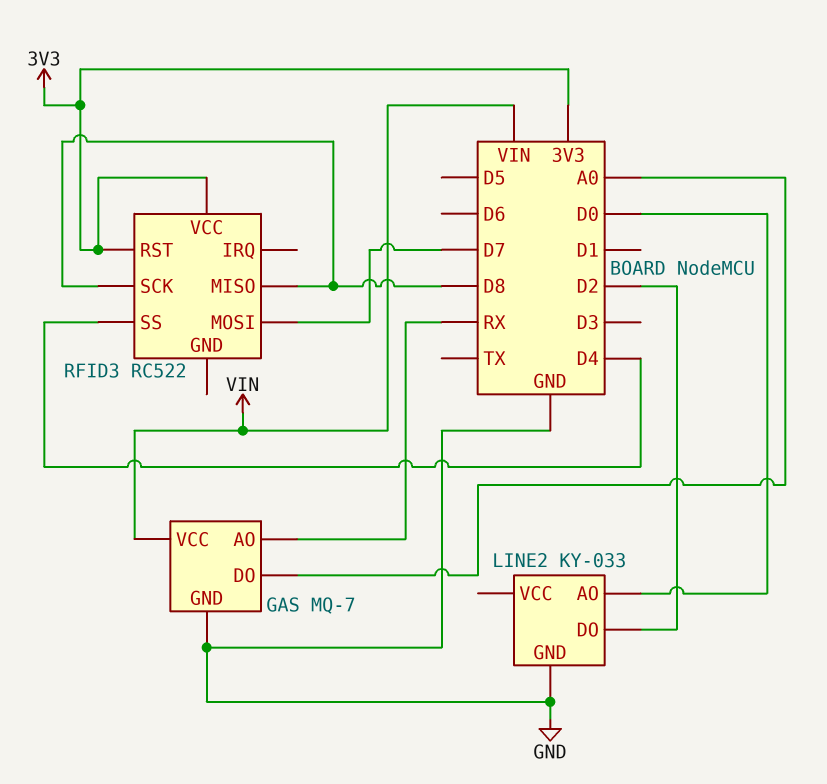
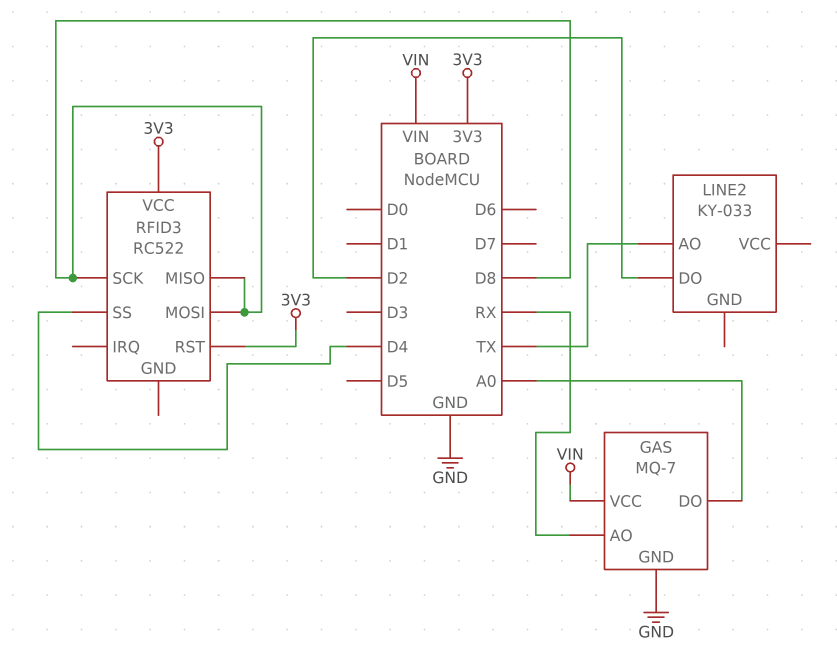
LINE2 pin AO: D0 -> TX
LINE2 pin GND: GND -> none
RFID3 pin MOSI: D7 -> D8

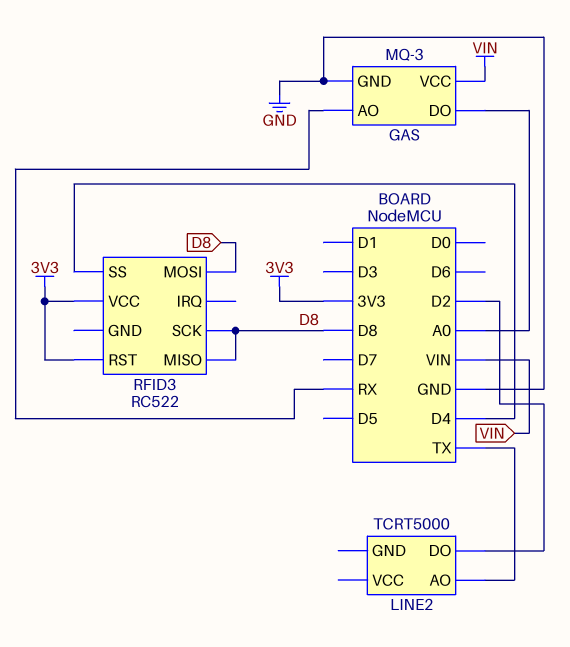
GAS: MQ-7 -> MQ-3
LINE2: KY-033 -> TCRT5000

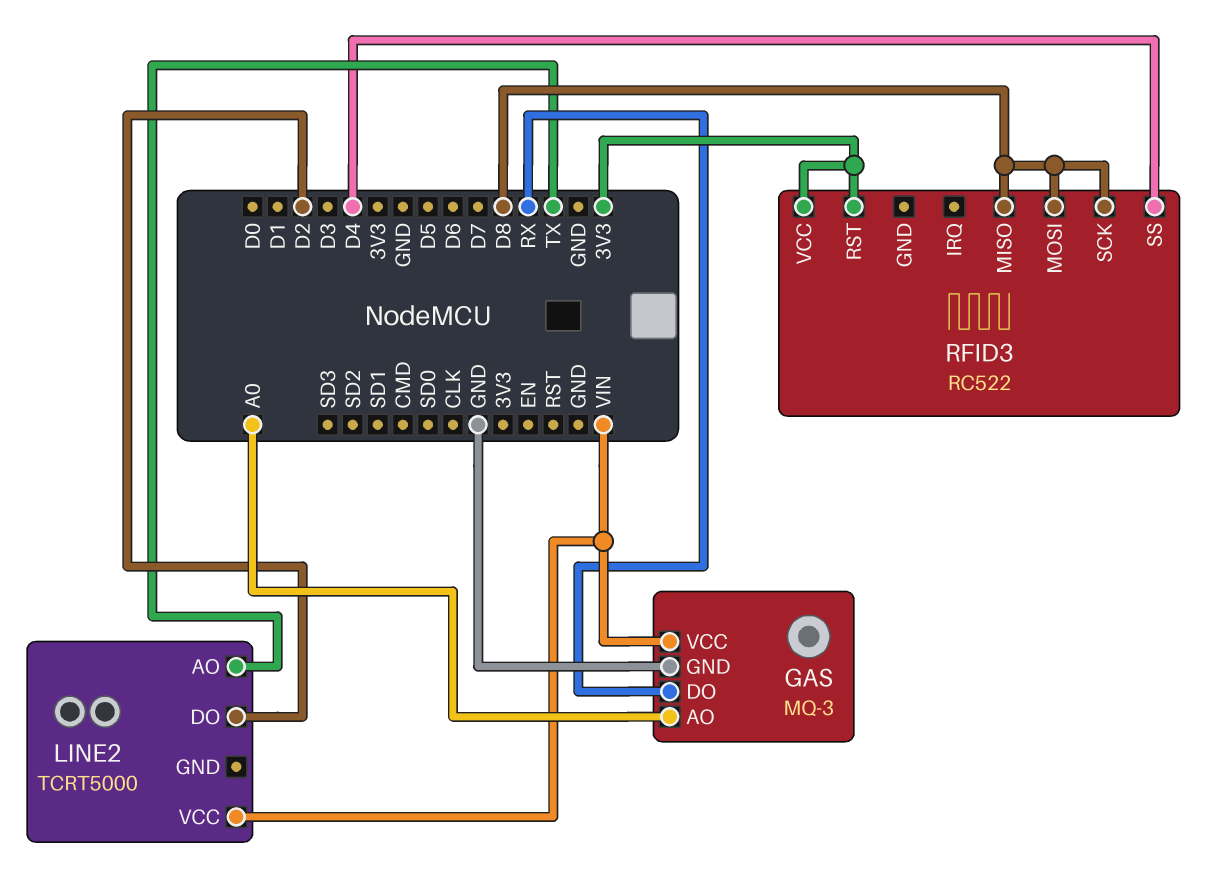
GAS pin AO: RX -> A0
GAS pin DO: A0 -> RX
LINE2 pin VCC: none -> VIN

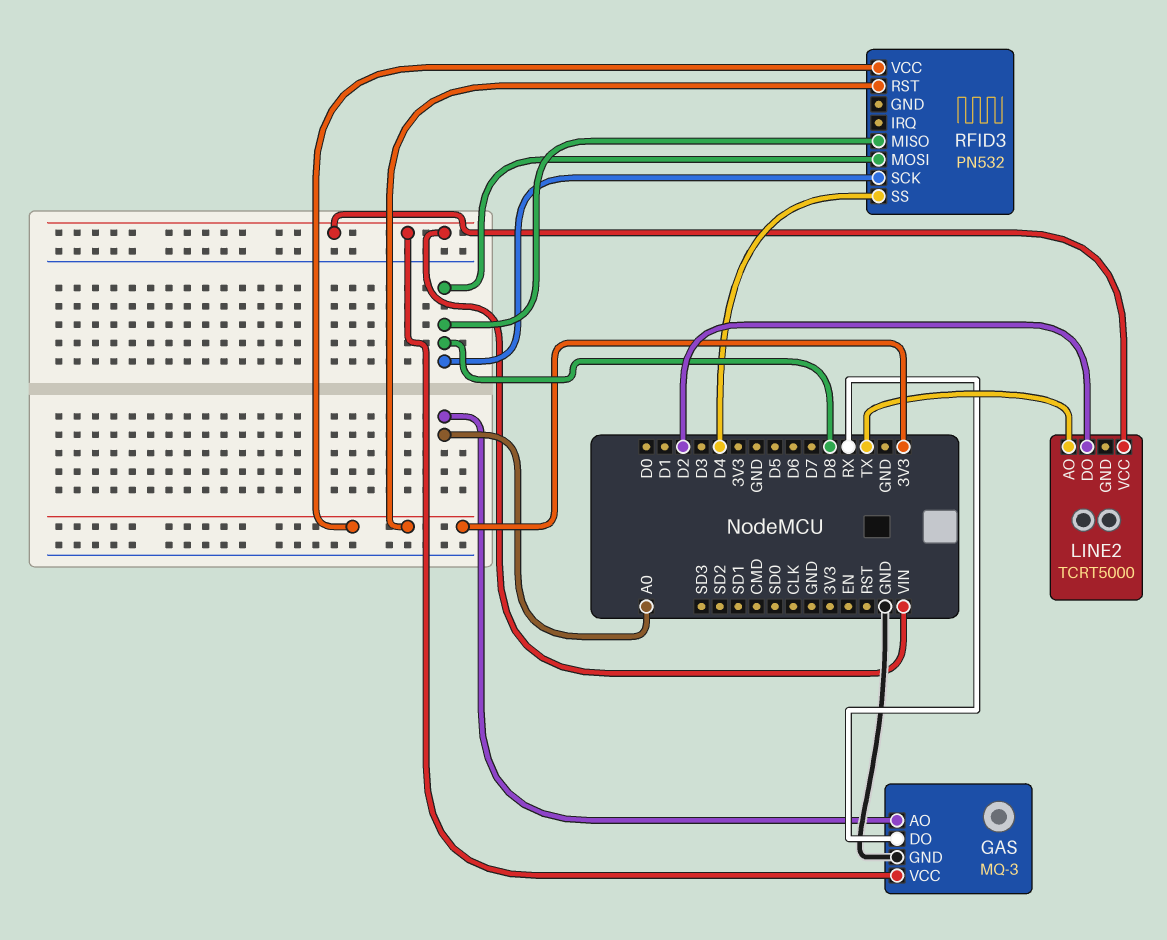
RFID3: RC522 -> PN532

